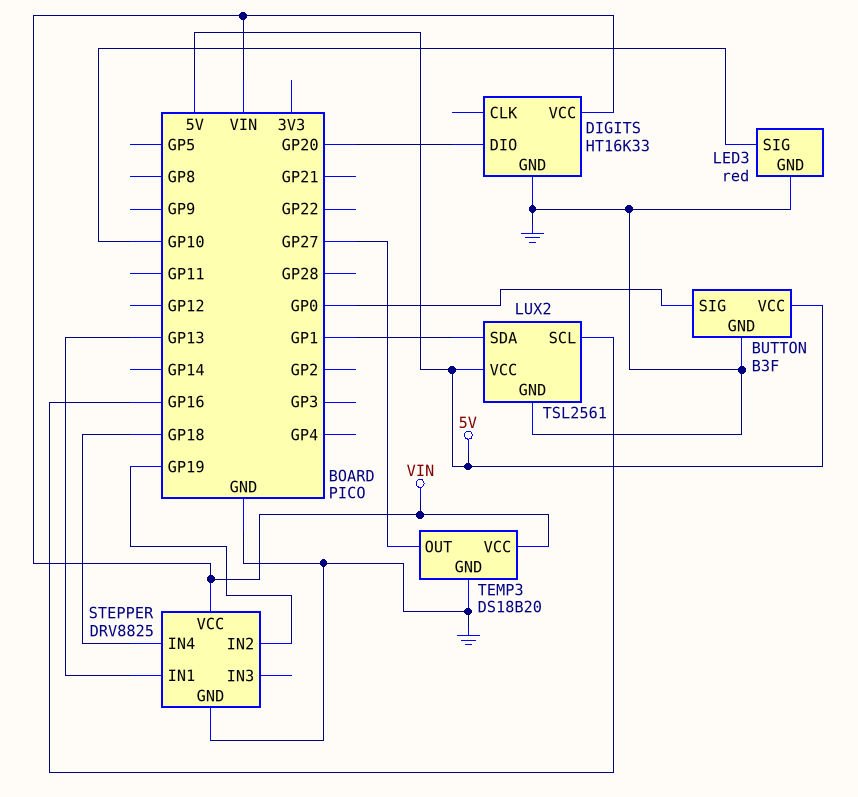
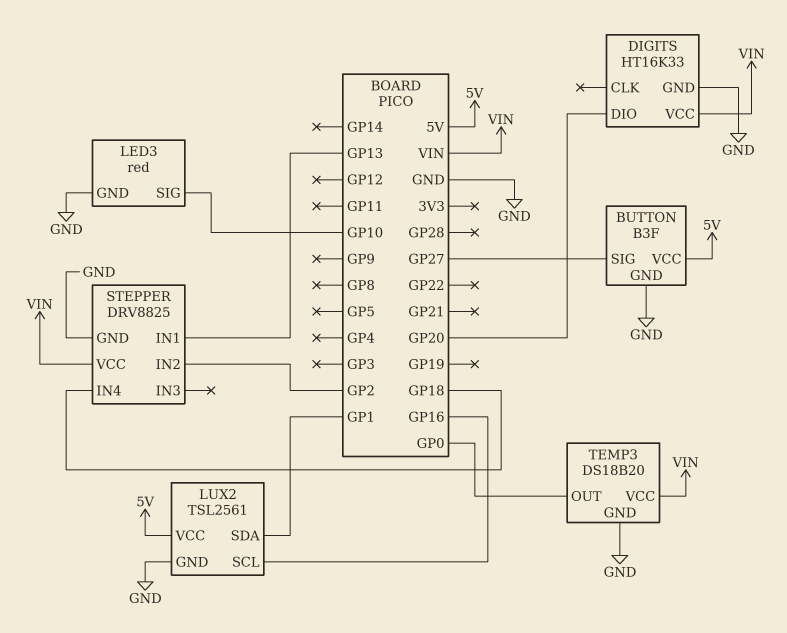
BUTTON pin SIG: GP0 -> GP27
STEPPER pin IN2: GP19 -> GP2
TEMP3 pin OUT: GP27 -> GP0

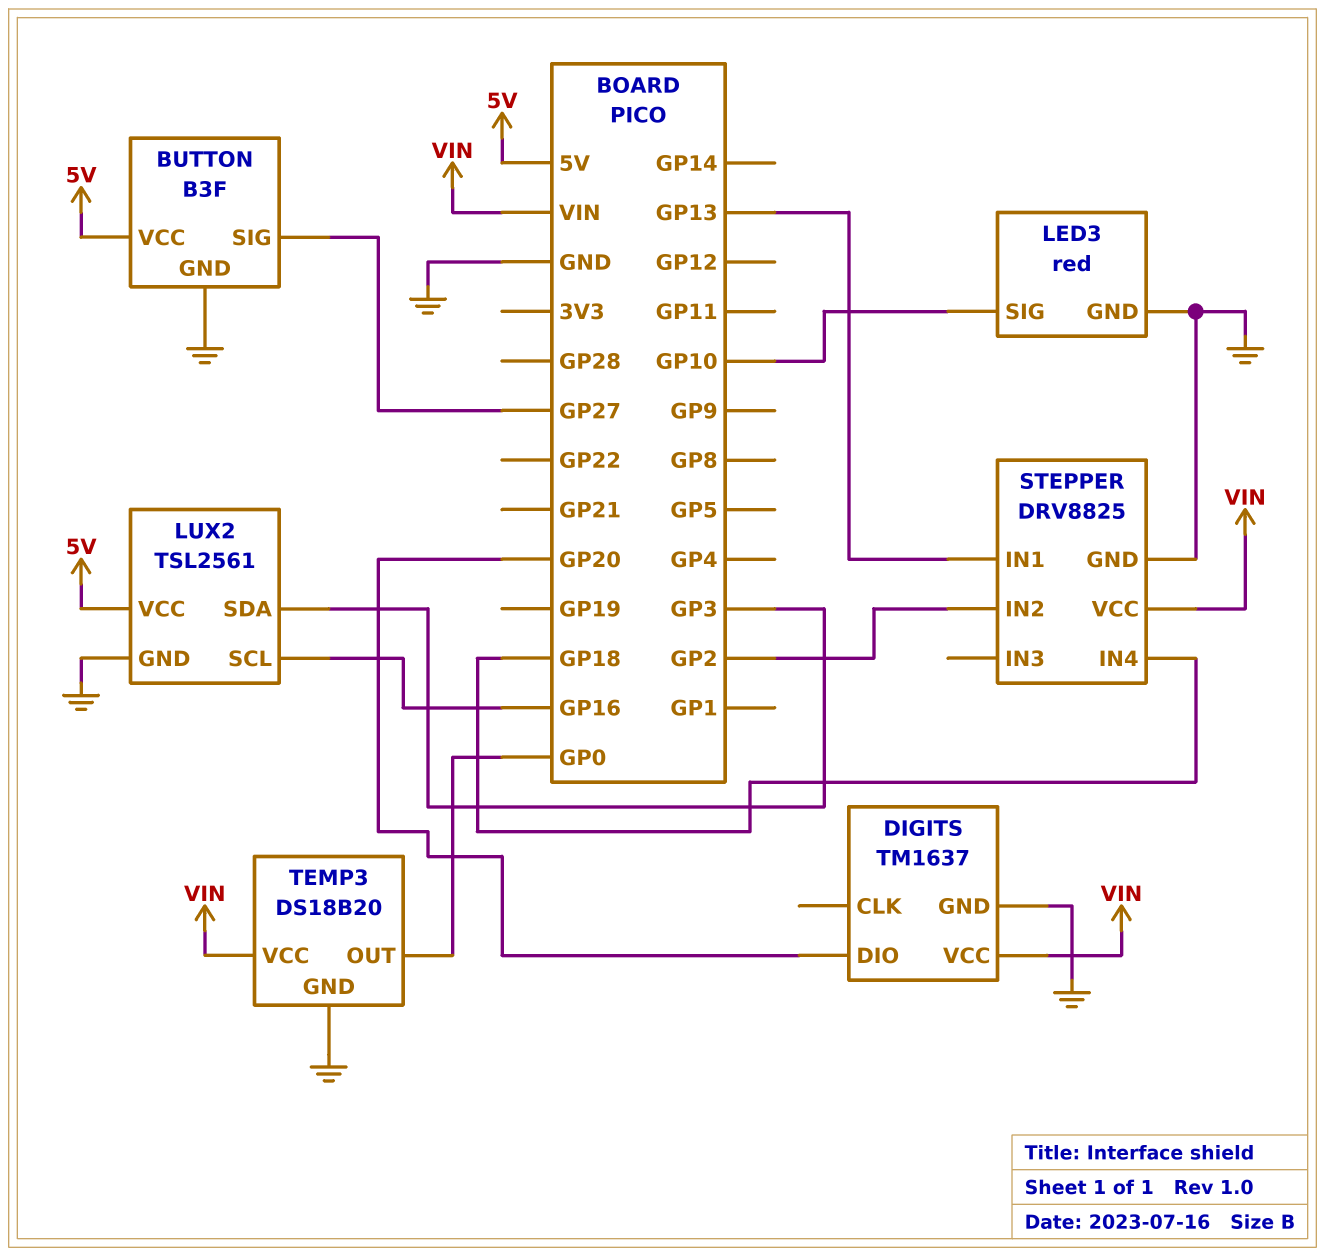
DIGITS: HT16K33 -> TM1637
LUX2 pin SDA: GP1 -> GP3

